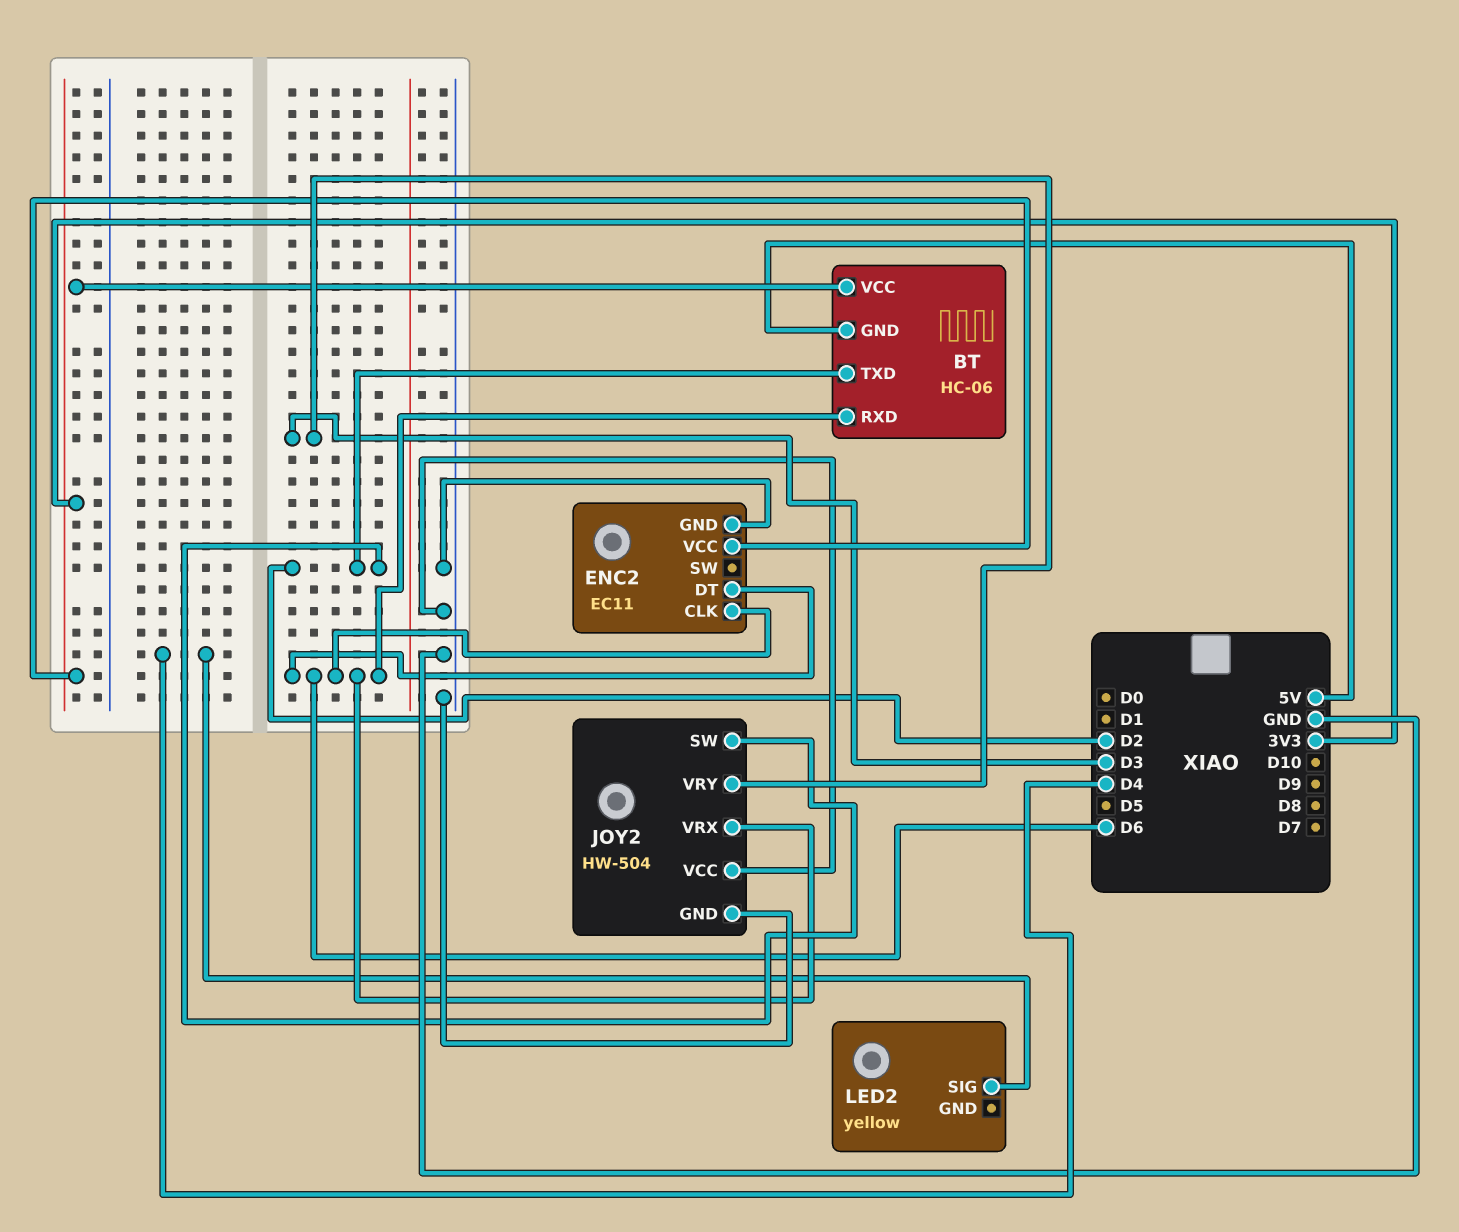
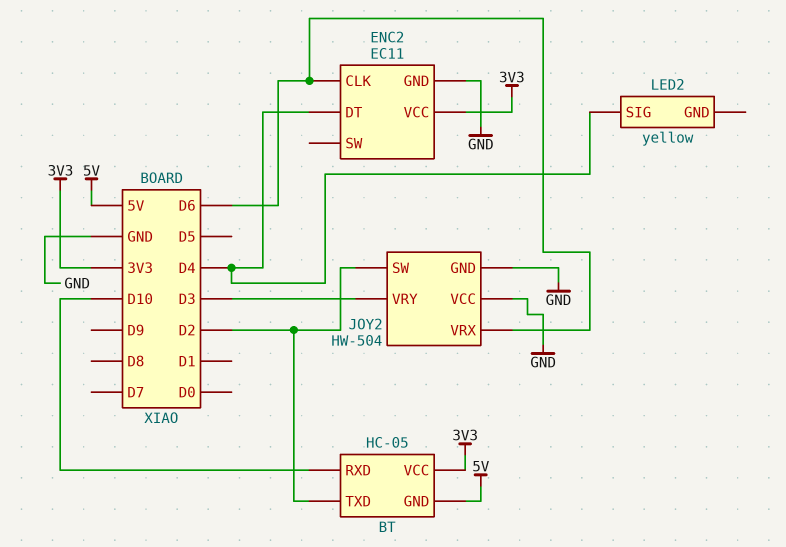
BT: HC-06 -> HC-05
BT pin RXD: D6 -> D10
ENC2 pin DT: D6 -> D4

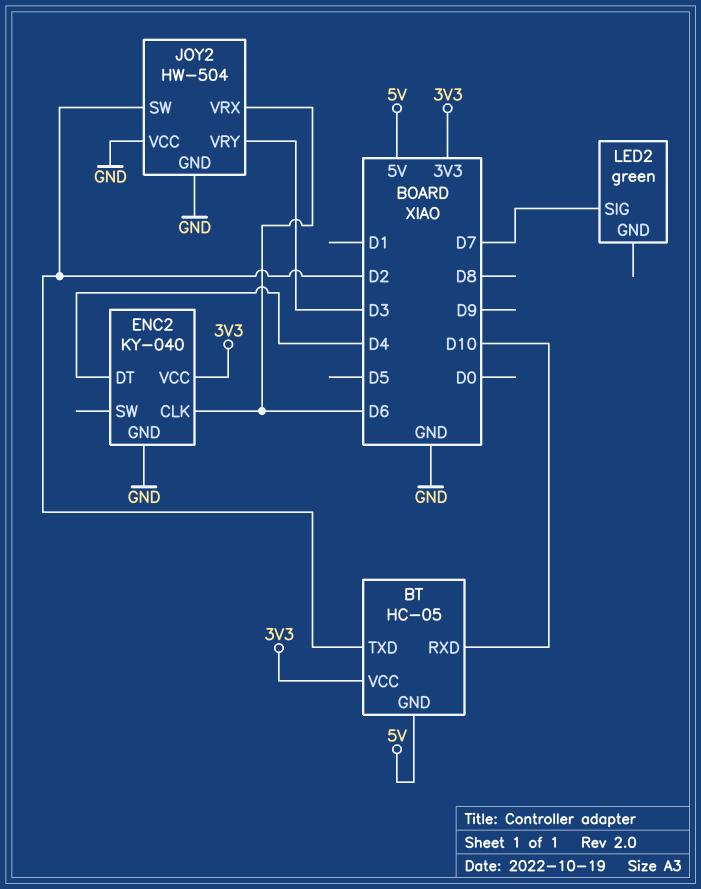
ENC2: EC11 -> KY-040
LED2: yellow -> green
LED2 pin SIG: D4 -> D7

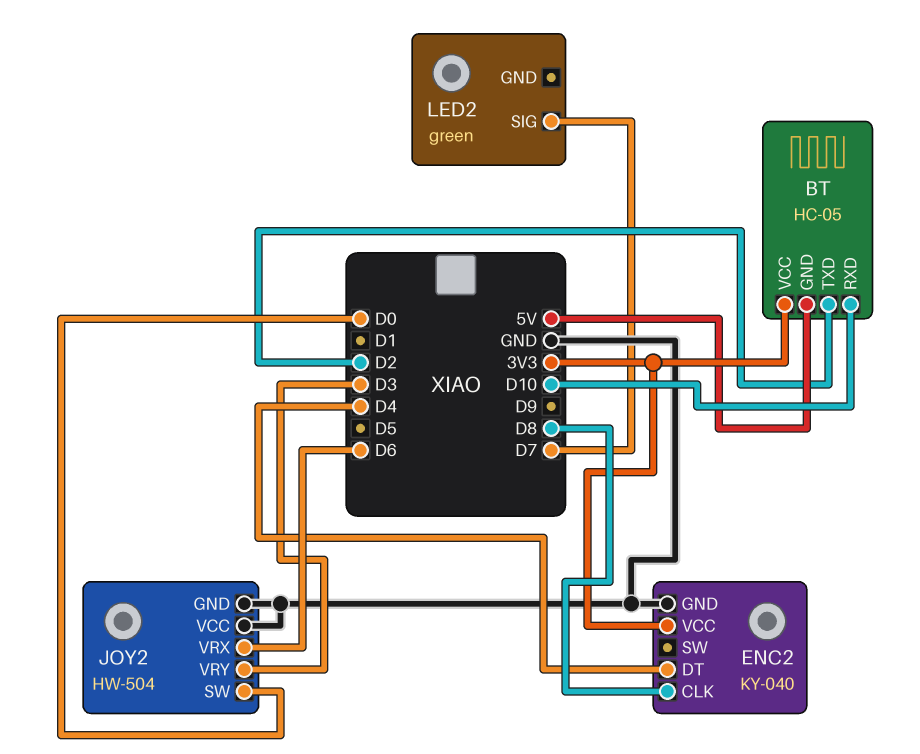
ENC2 pin CLK: D6 -> D8
JOY2 pin SW: D2 -> D0

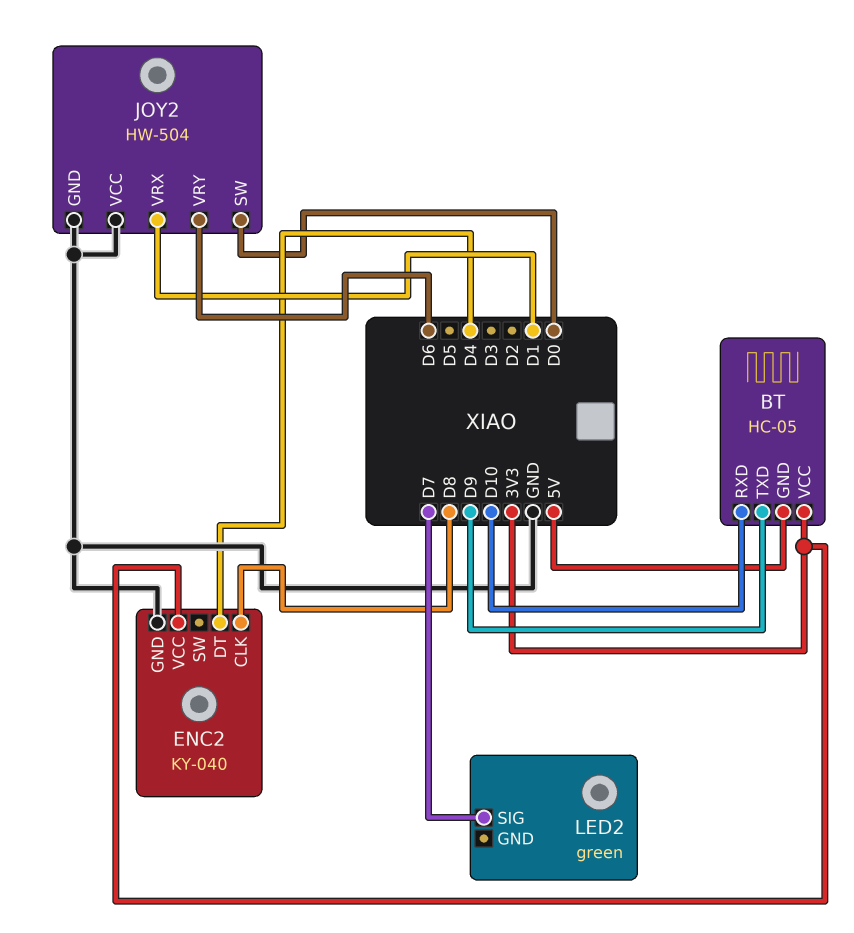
BT pin TXD: D2 -> D9
JOY2 pin VRX: D6 -> D1
JOY2 pin VRY: D3 -> D6

